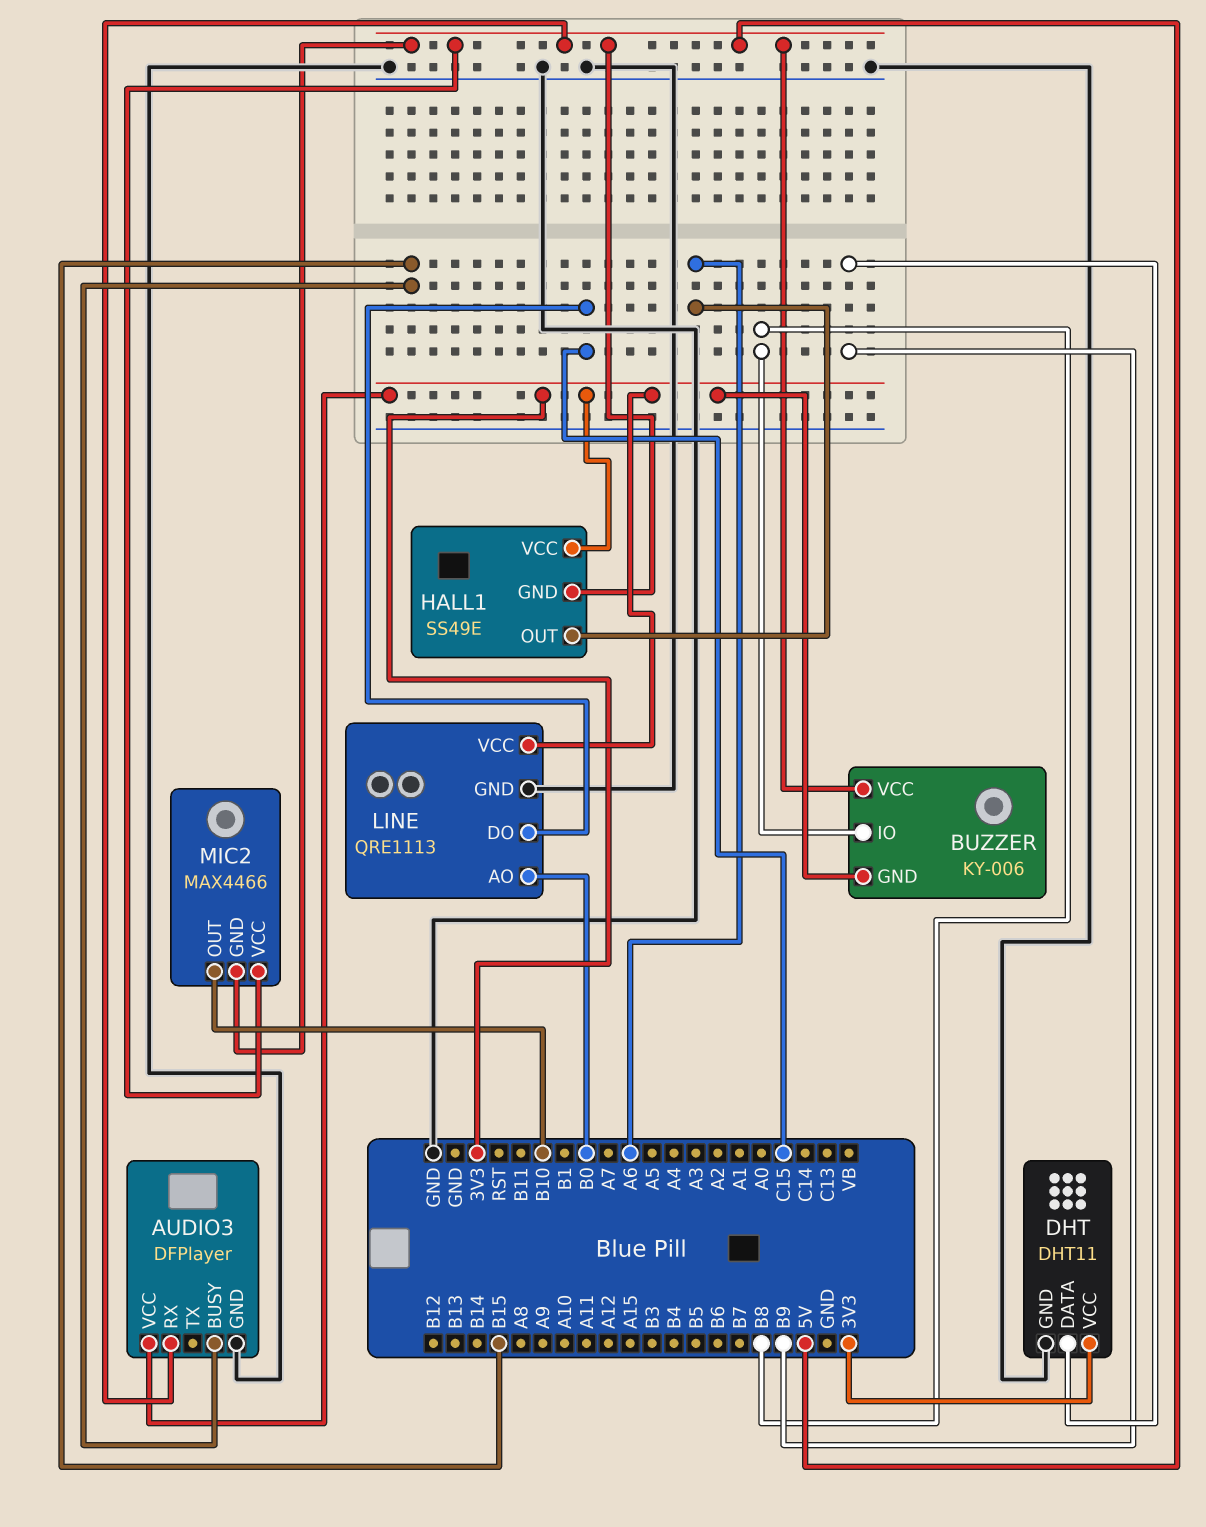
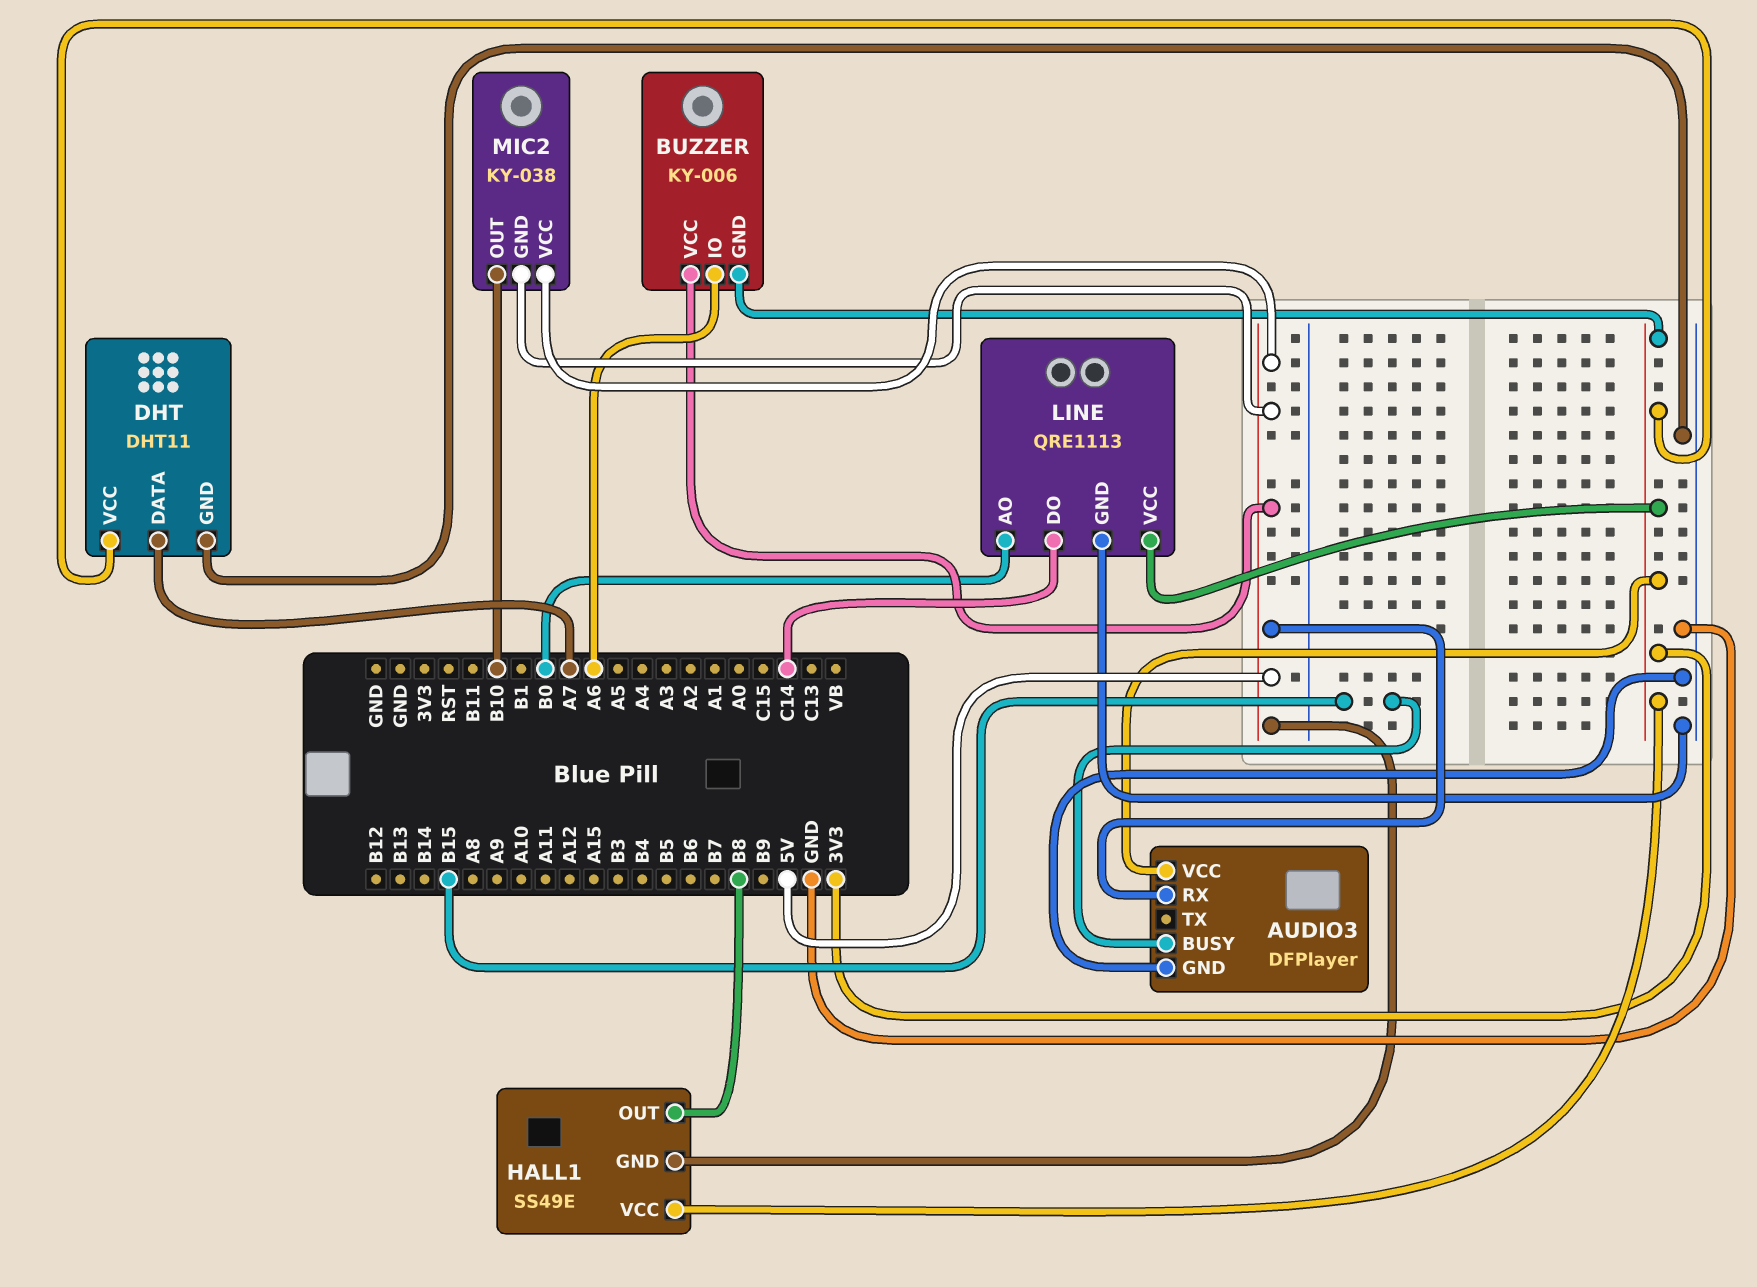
BUZZER pin IO: B8 -> A6
DHT pin DATA: B9 -> A7
HALL1 pin OUT: A6 -> B8
LINE pin DO: C15 -> C14
MIC2: MAX4466 -> KY-038

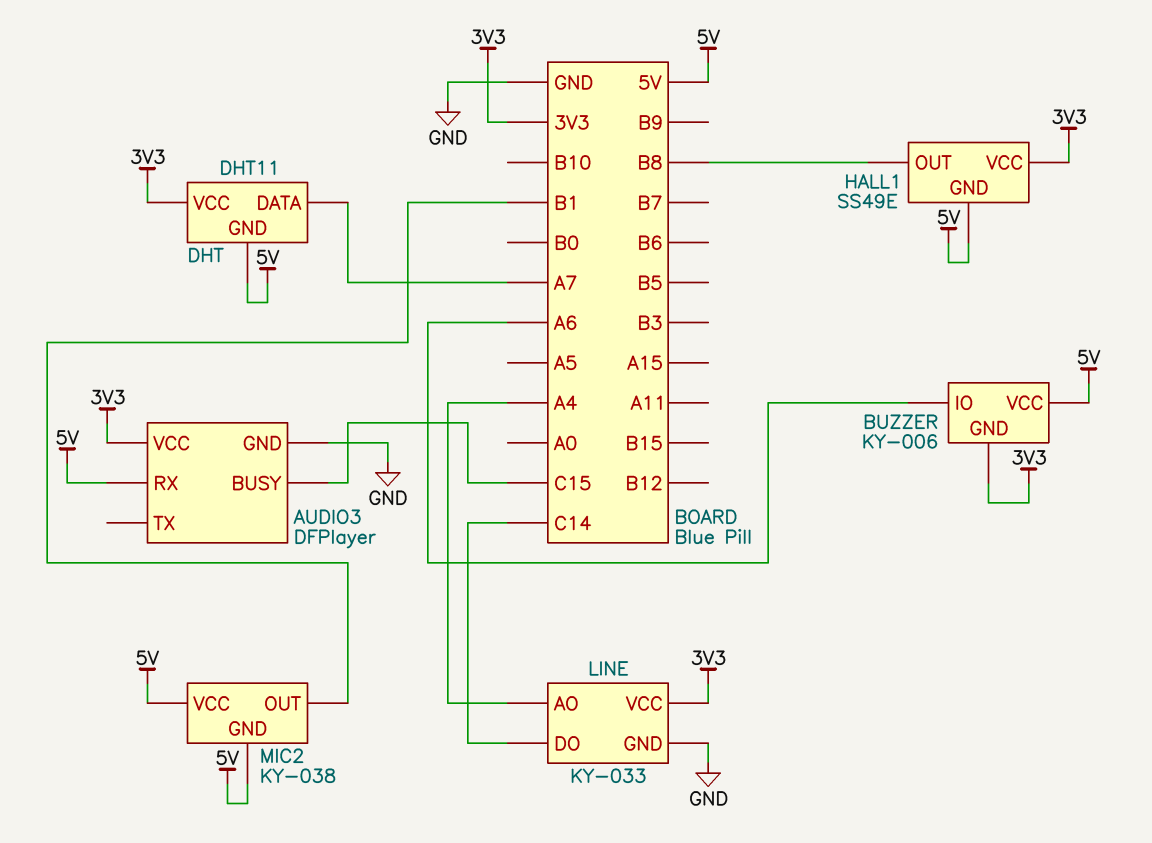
AUDIO3 pin BUSY: B15 -> C15
DHT pin GND: GND -> 5V
LINE: QRE1113 -> KY-033
LINE pin AO: B0 -> A4
MIC2 pin OUT: B10 -> B1

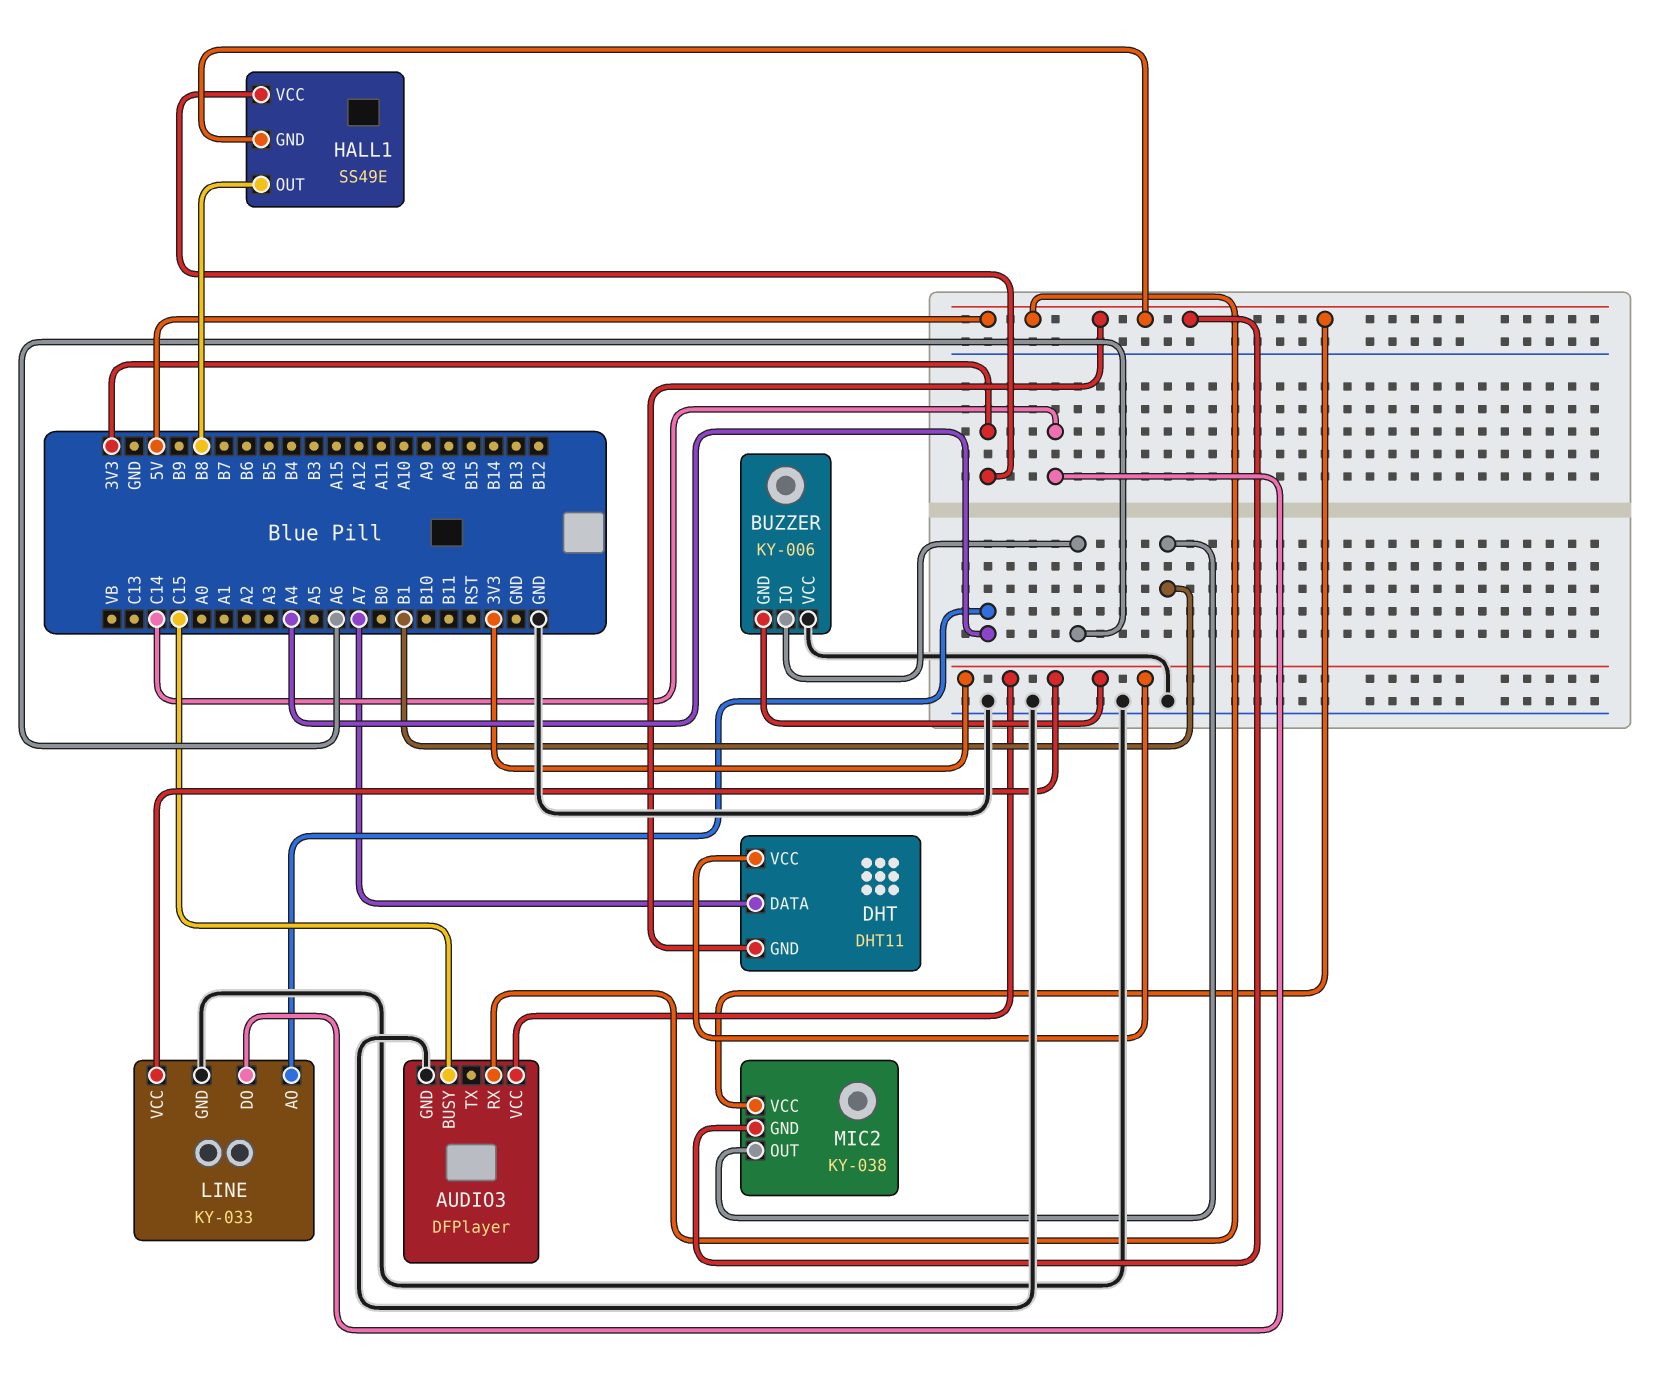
BUZZER pin VCC: 5V -> GND

